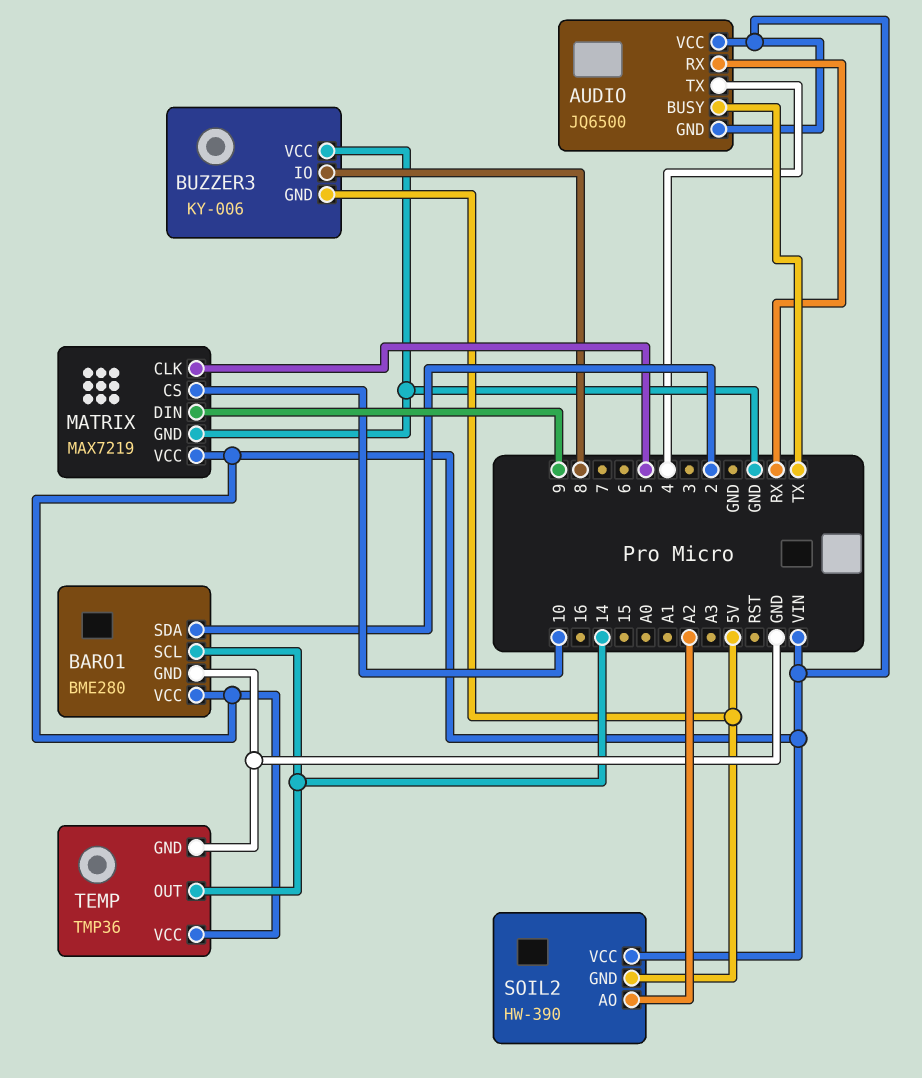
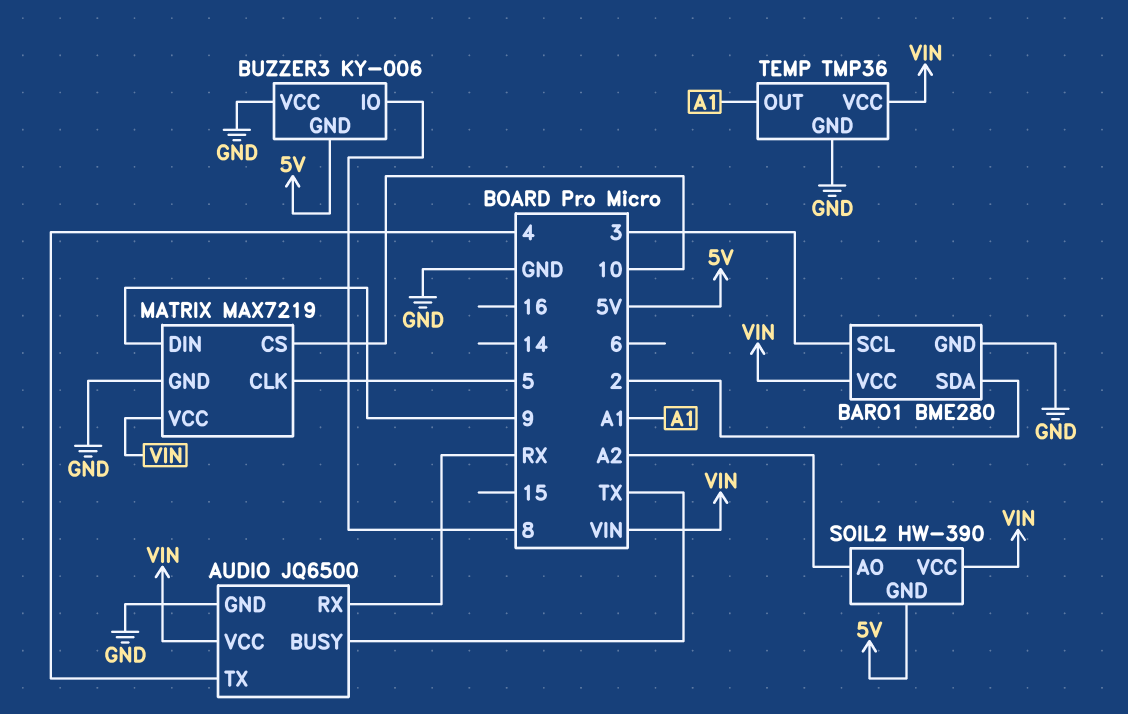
AUDIO pin GND: VIN -> GND
BARO1 pin SCL: 14 -> 3
TEMP pin OUT: 14 -> A1

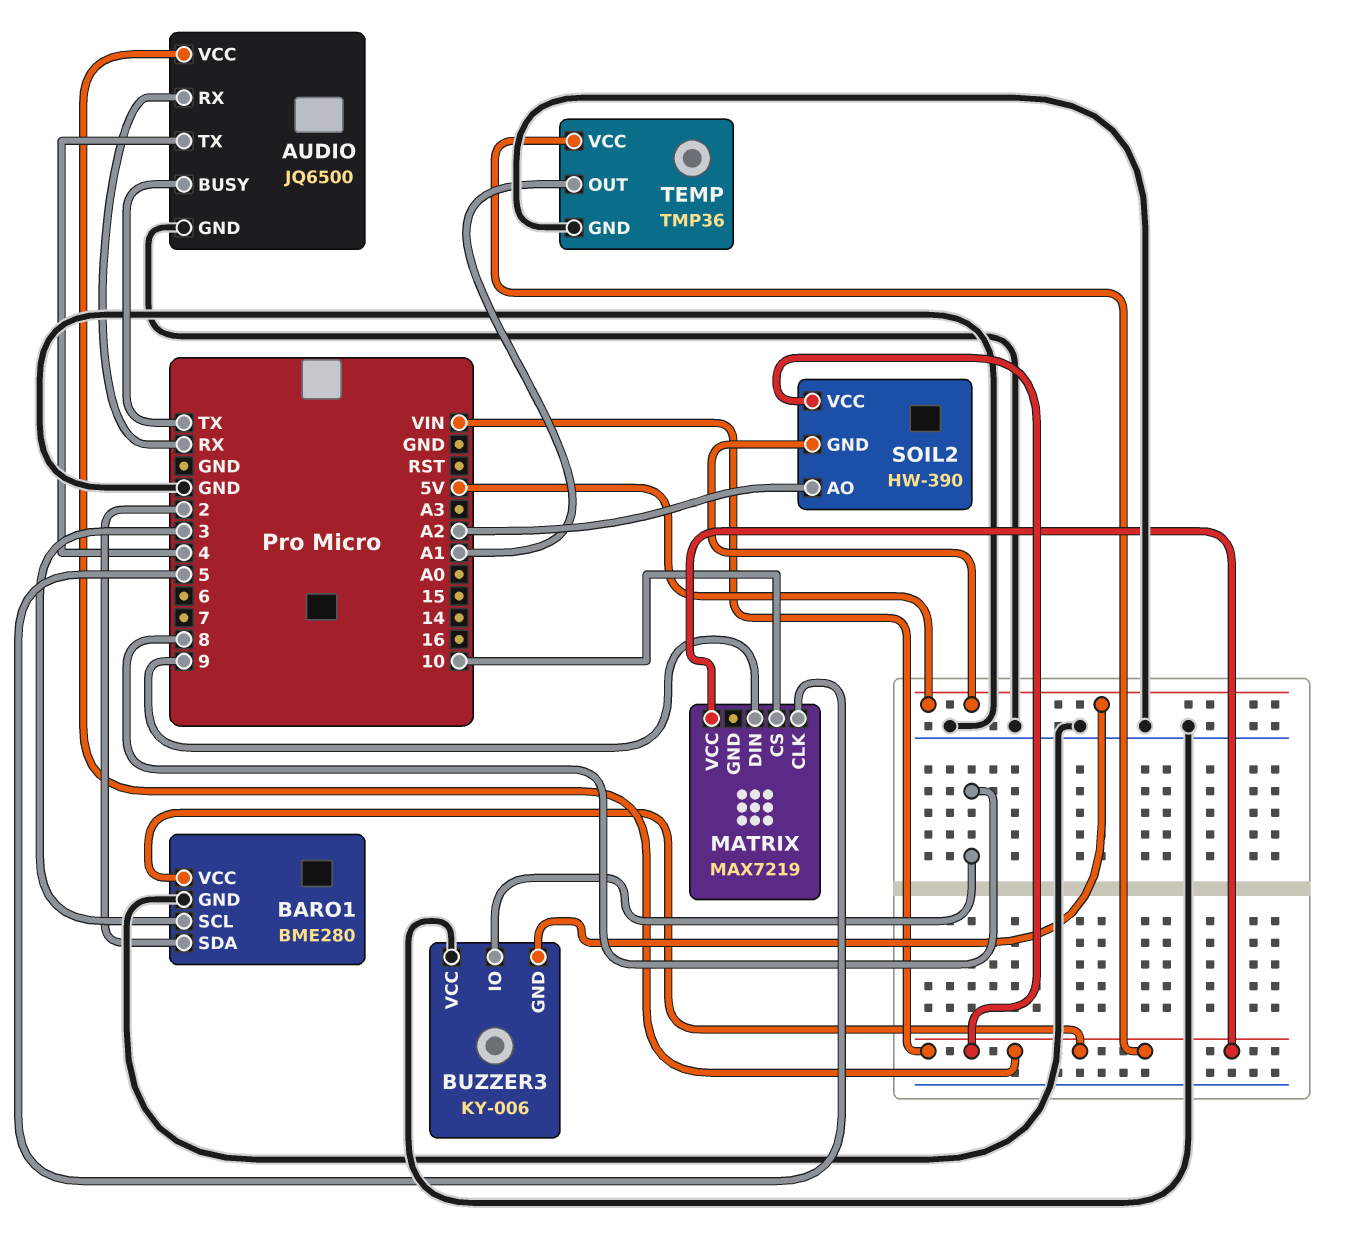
MATRIX pin GND: GND -> none

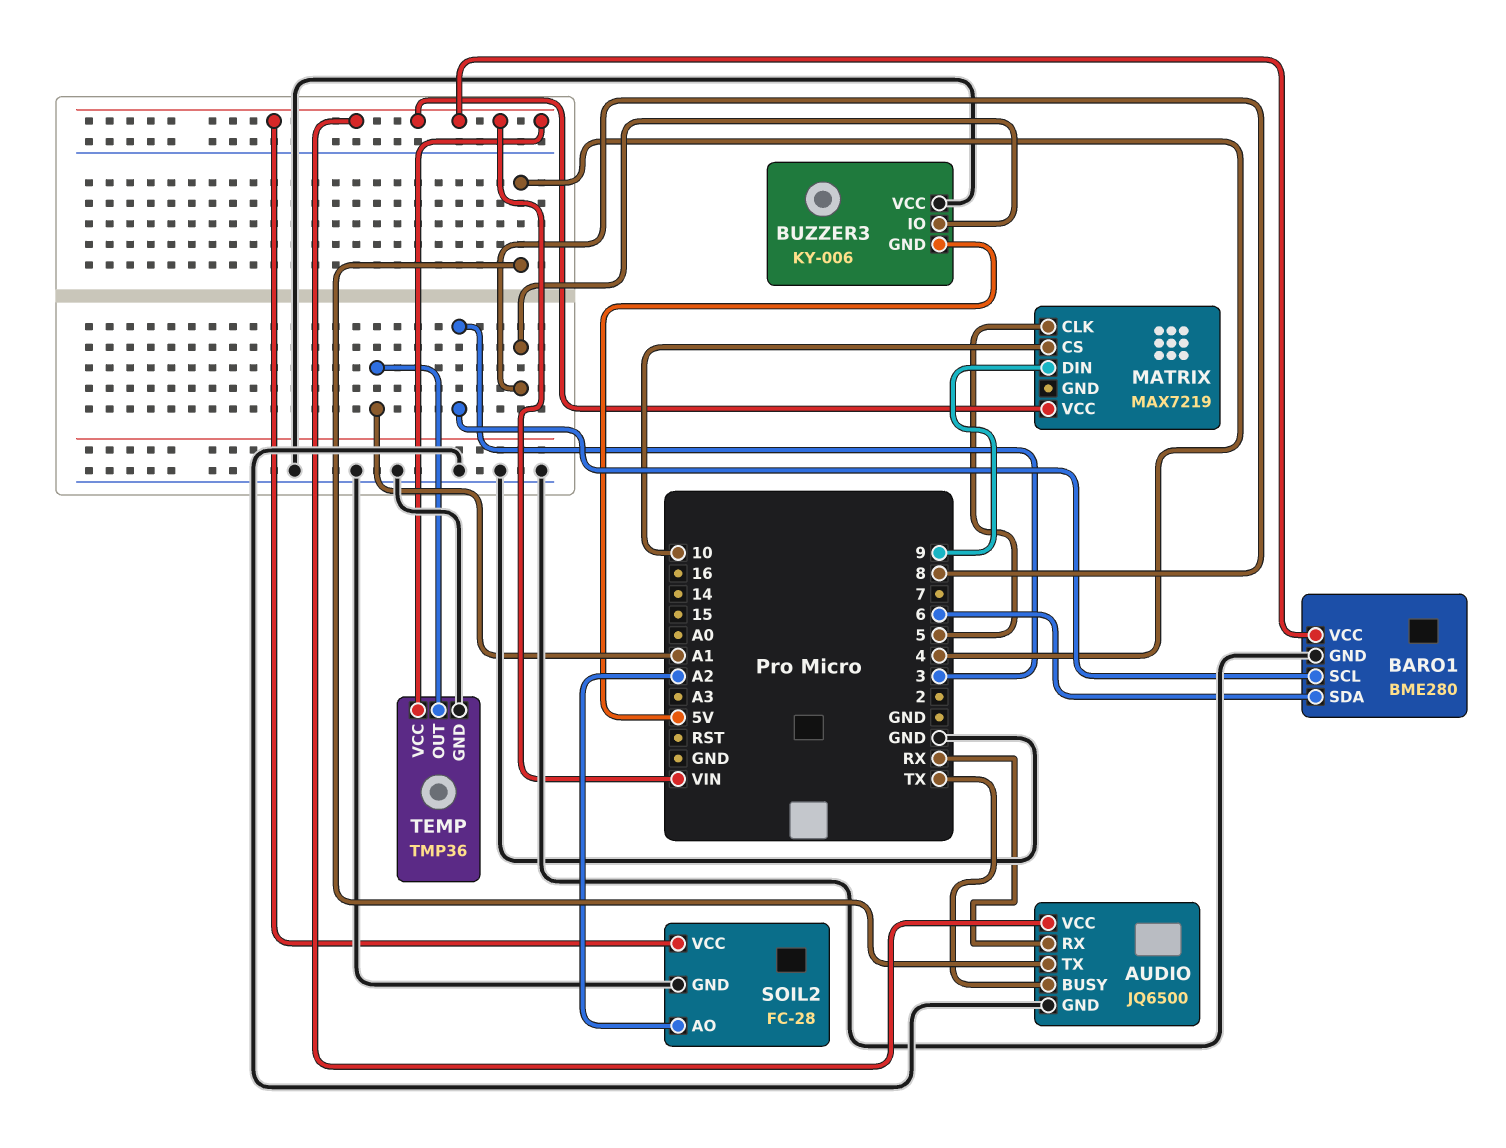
BARO1 pin SDA: 2 -> 6
SOIL2: HW-390 -> FC-28
SOIL2 pin GND: 5V -> GND

